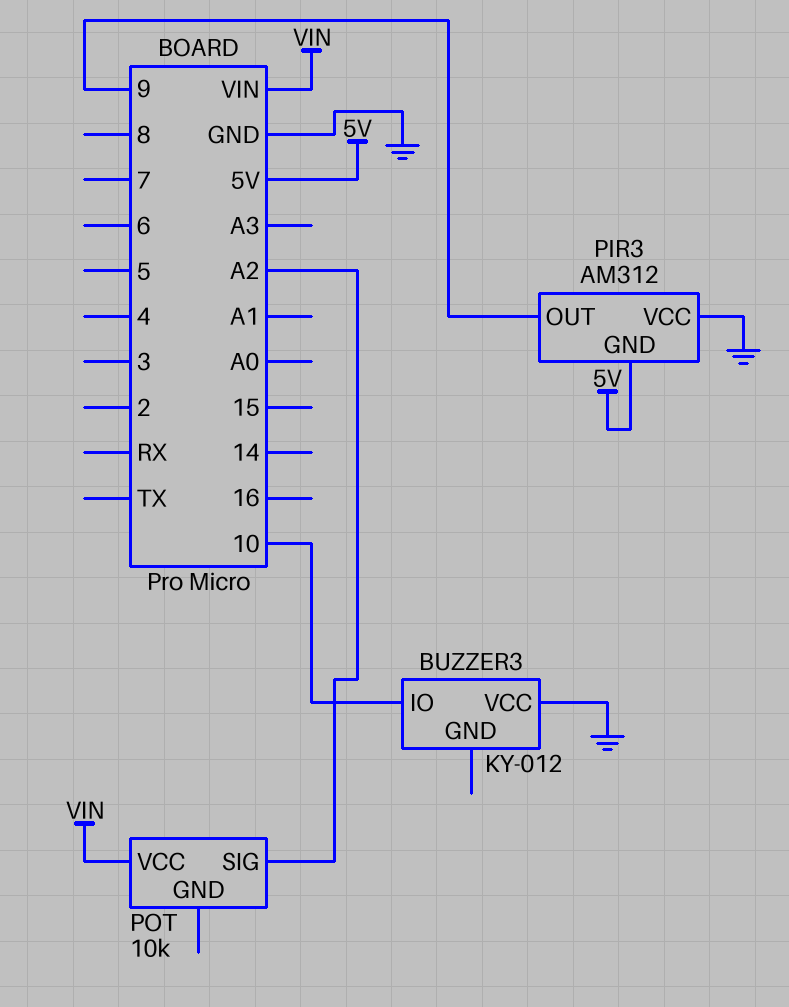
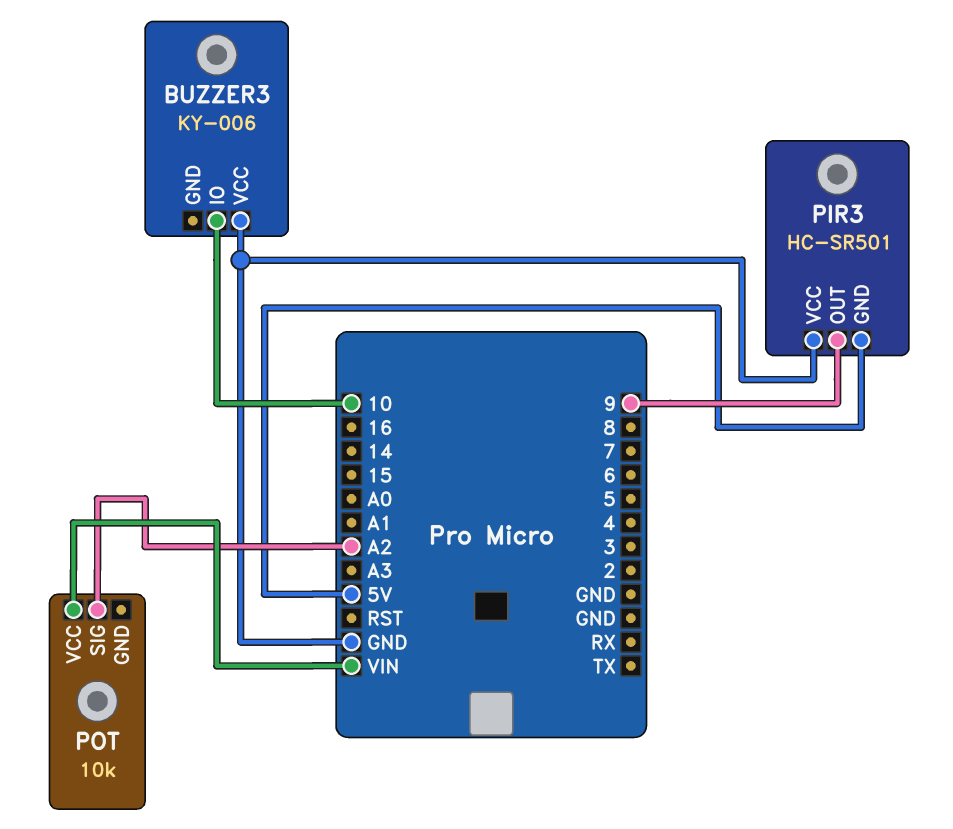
BUZZER3: KY-012 -> KY-006
PIR3: AM312 -> HC-SR501

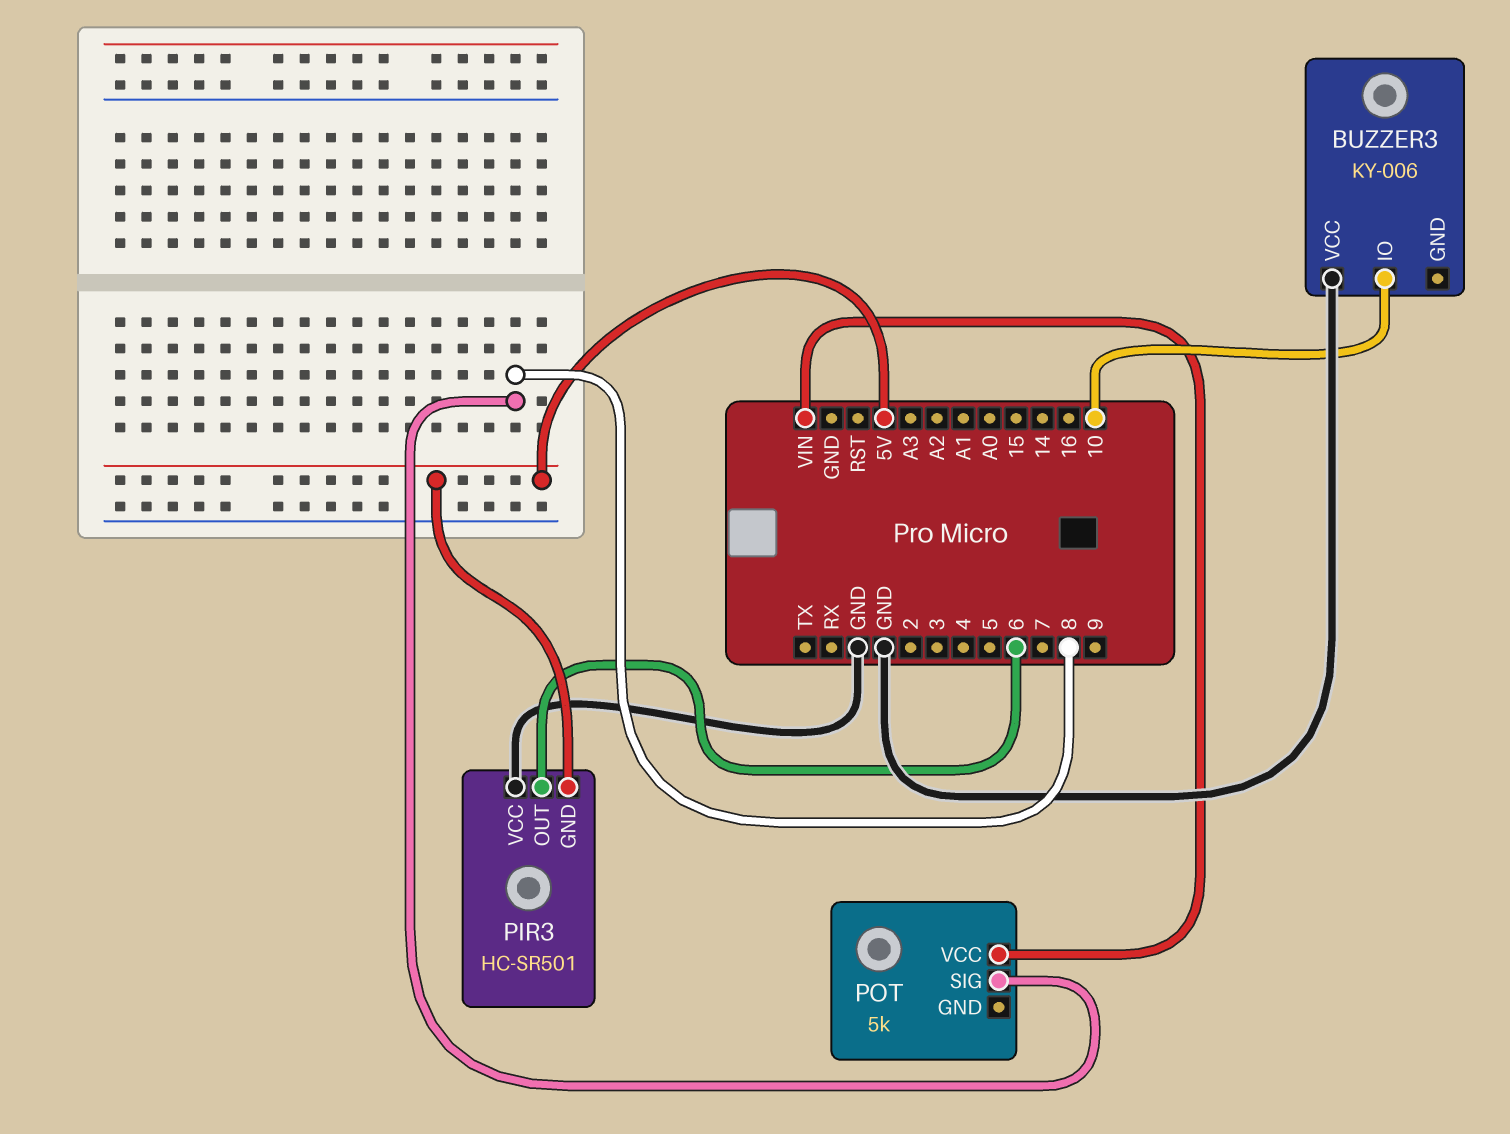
PIR3 pin OUT: 9 -> 6
POT: 10k -> 5k
POT pin SIG: A2 -> 8

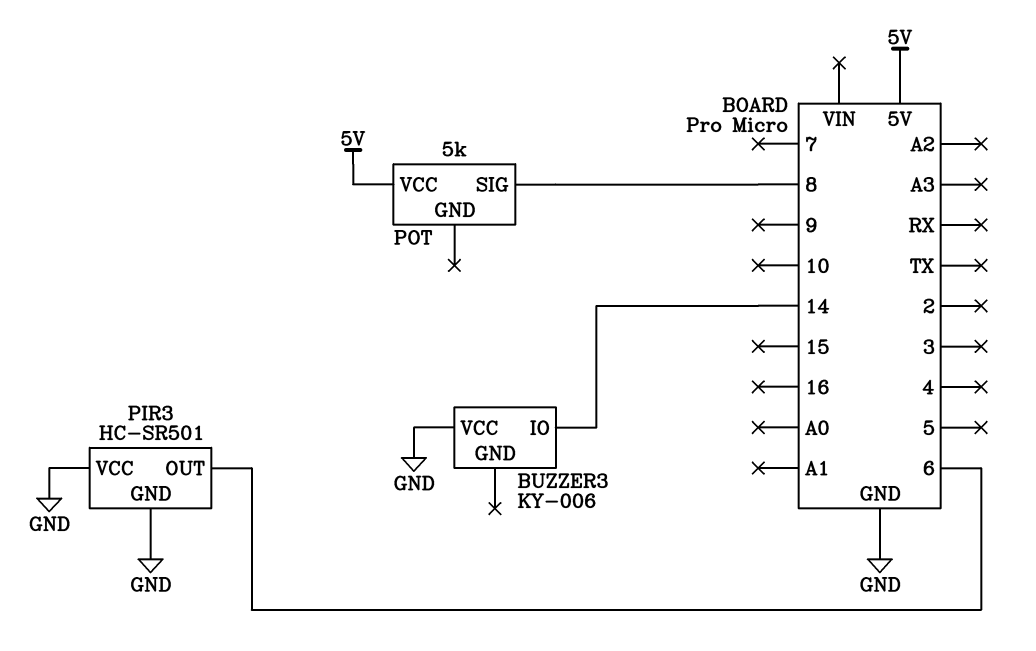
BUZZER3 pin IO: 10 -> 14
PIR3 pin GND: 5V -> GND
POT pin VCC: VIN -> 5V

